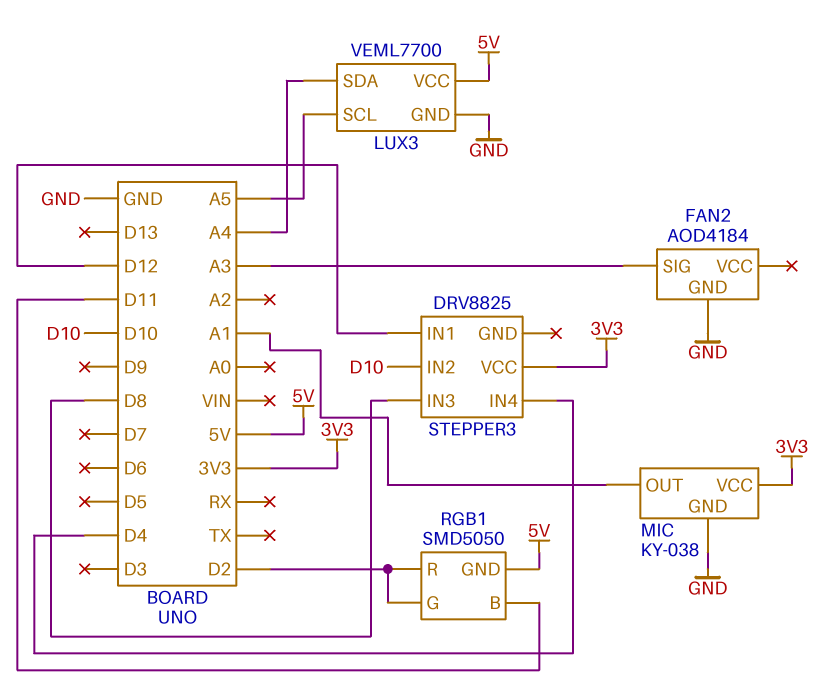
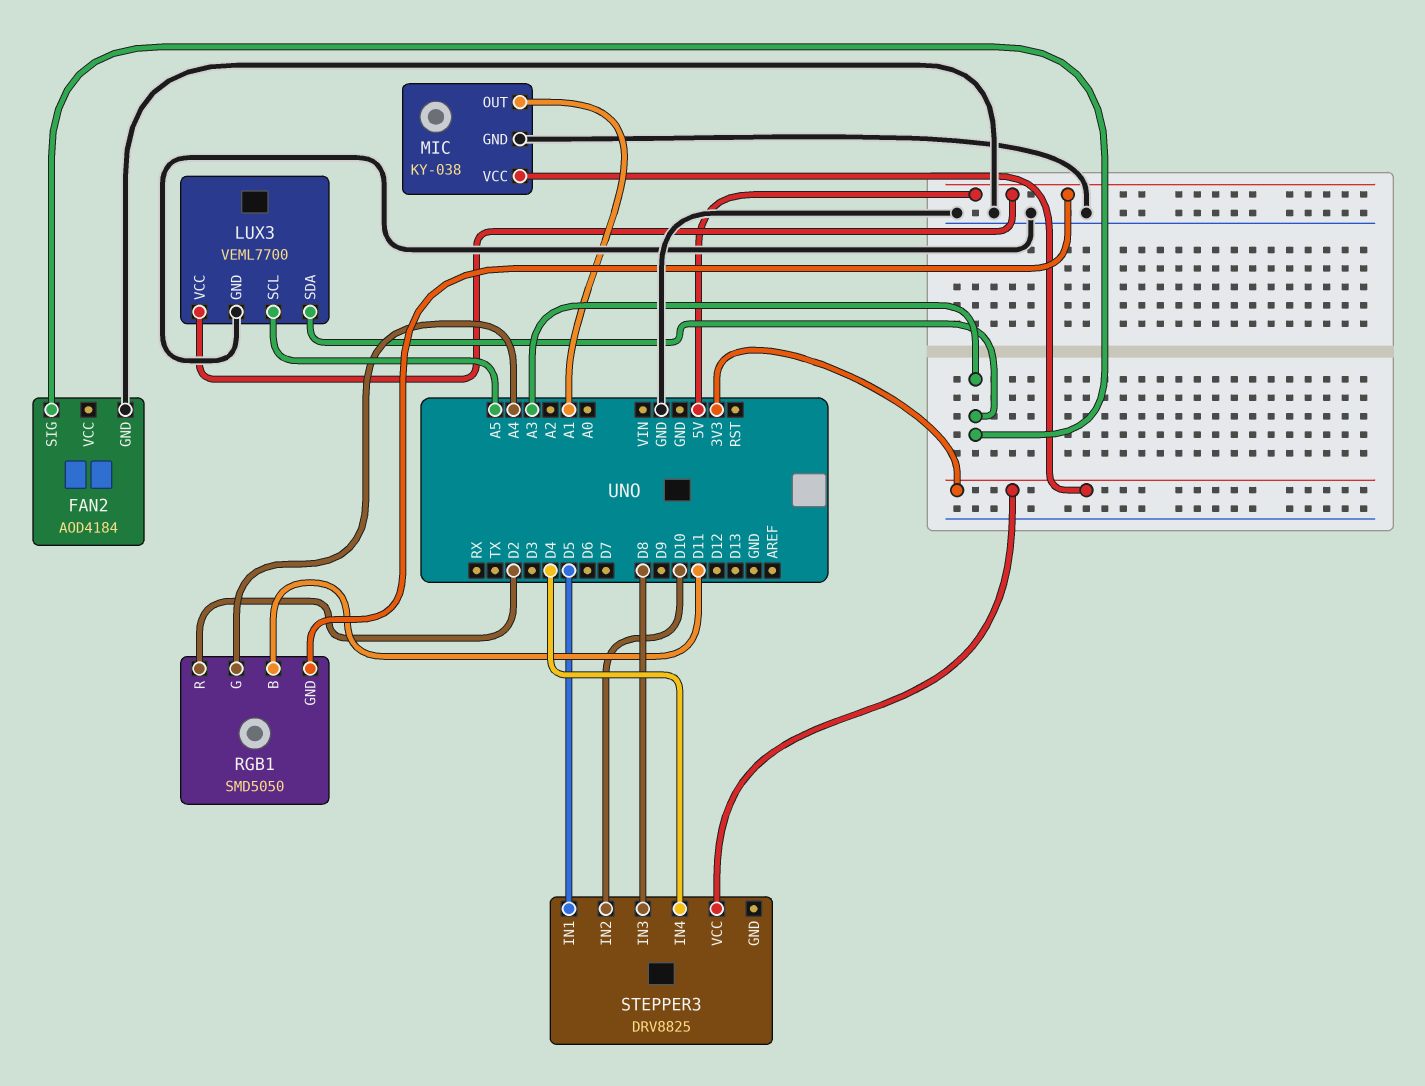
LUX3 pin SDA: A4 -> A3
RGB1 pin G: D2 -> A4
STEPPER3 pin IN1: D12 -> D5

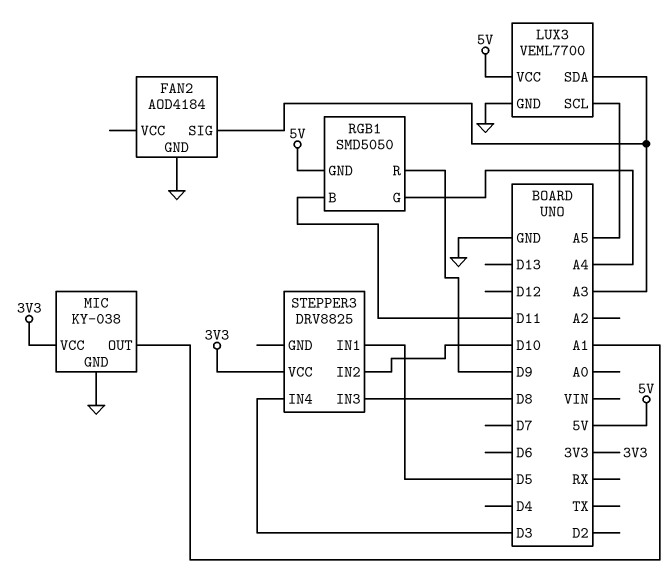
RGB1 pin R: D2 -> D9
STEPPER3 pin IN4: D4 -> D3

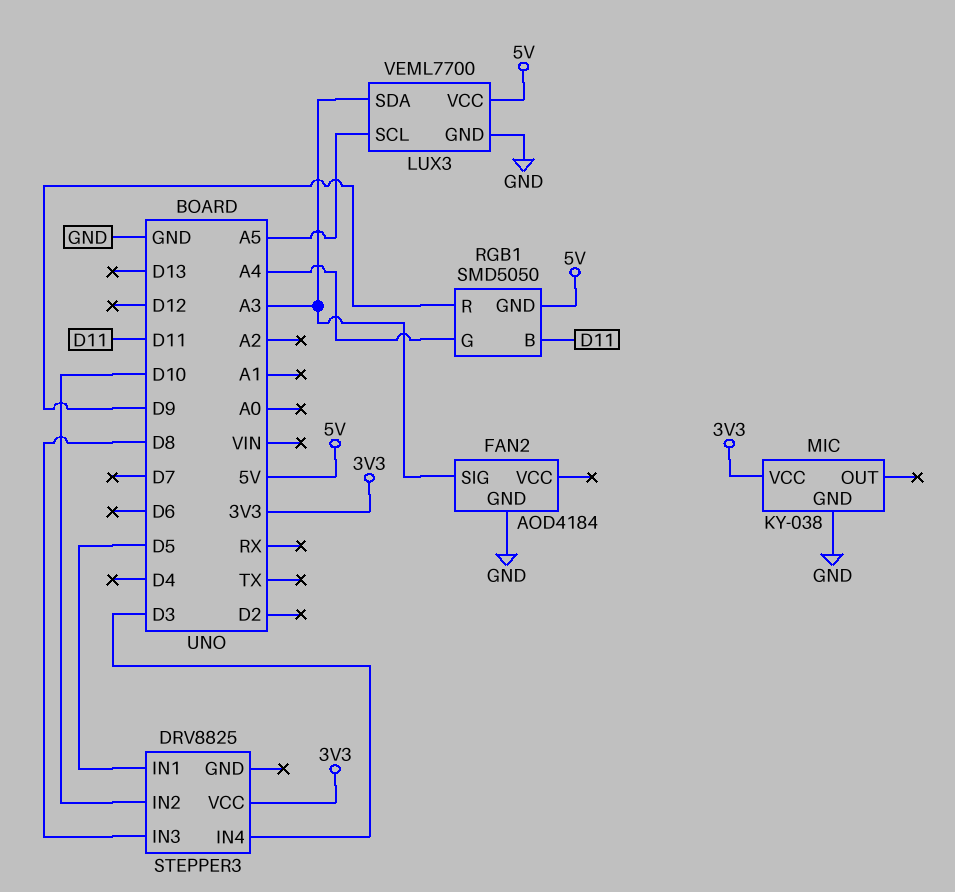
MIC pin OUT: A1 -> none

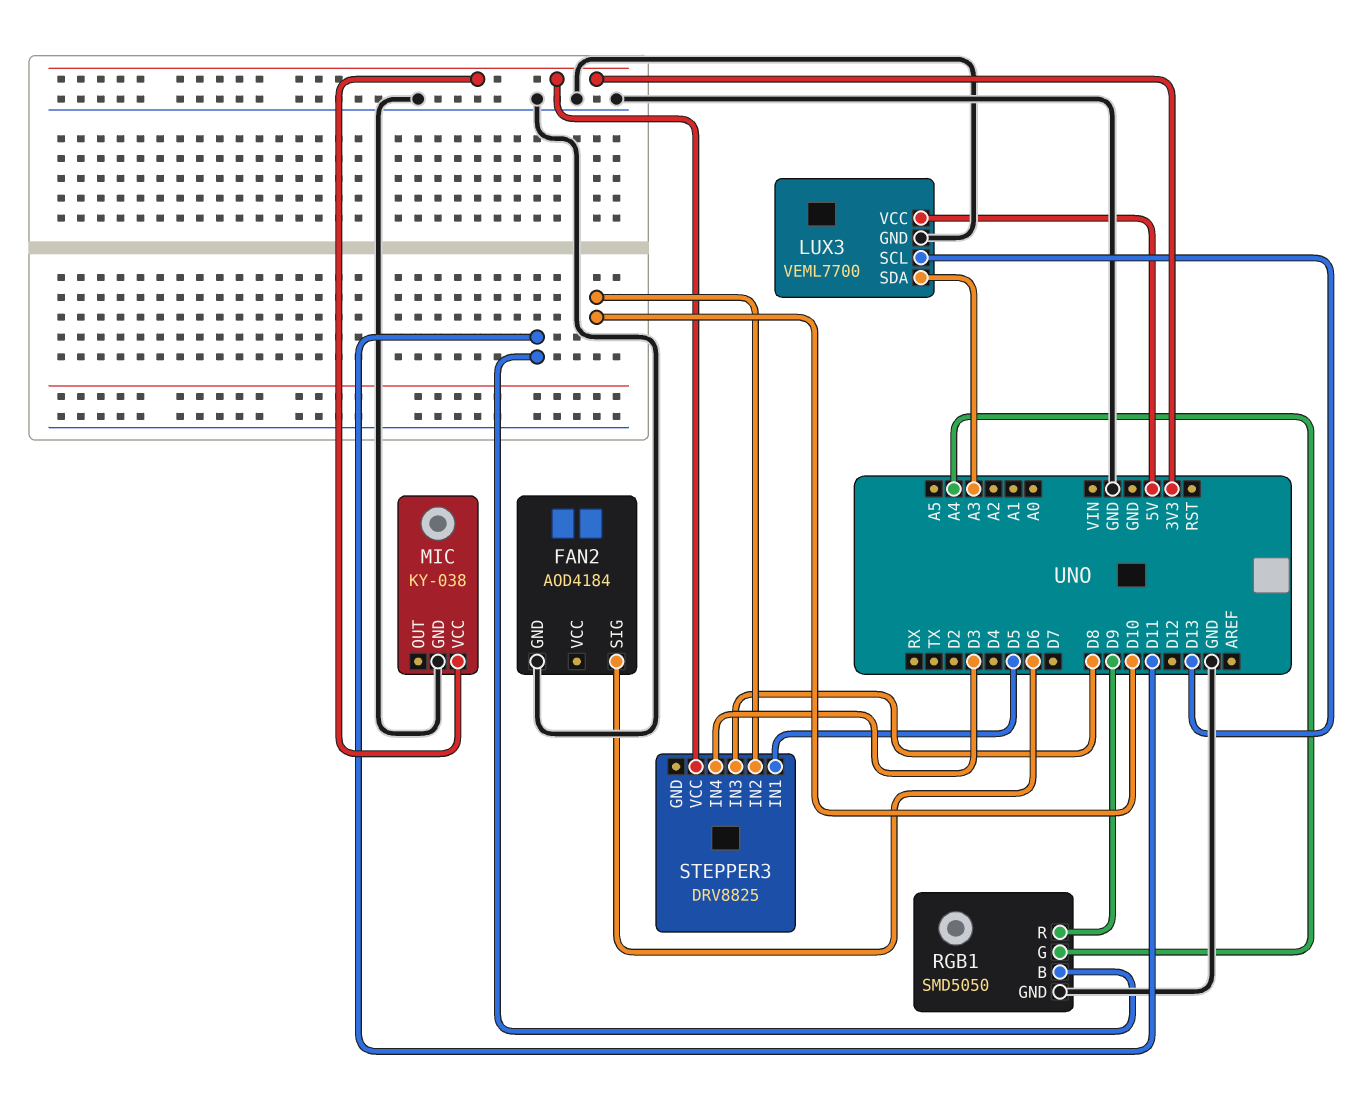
FAN2 pin SIG: A3 -> D6
LUX3 pin SCL: A5 -> D13
RGB1 pin GND: 5V -> GND

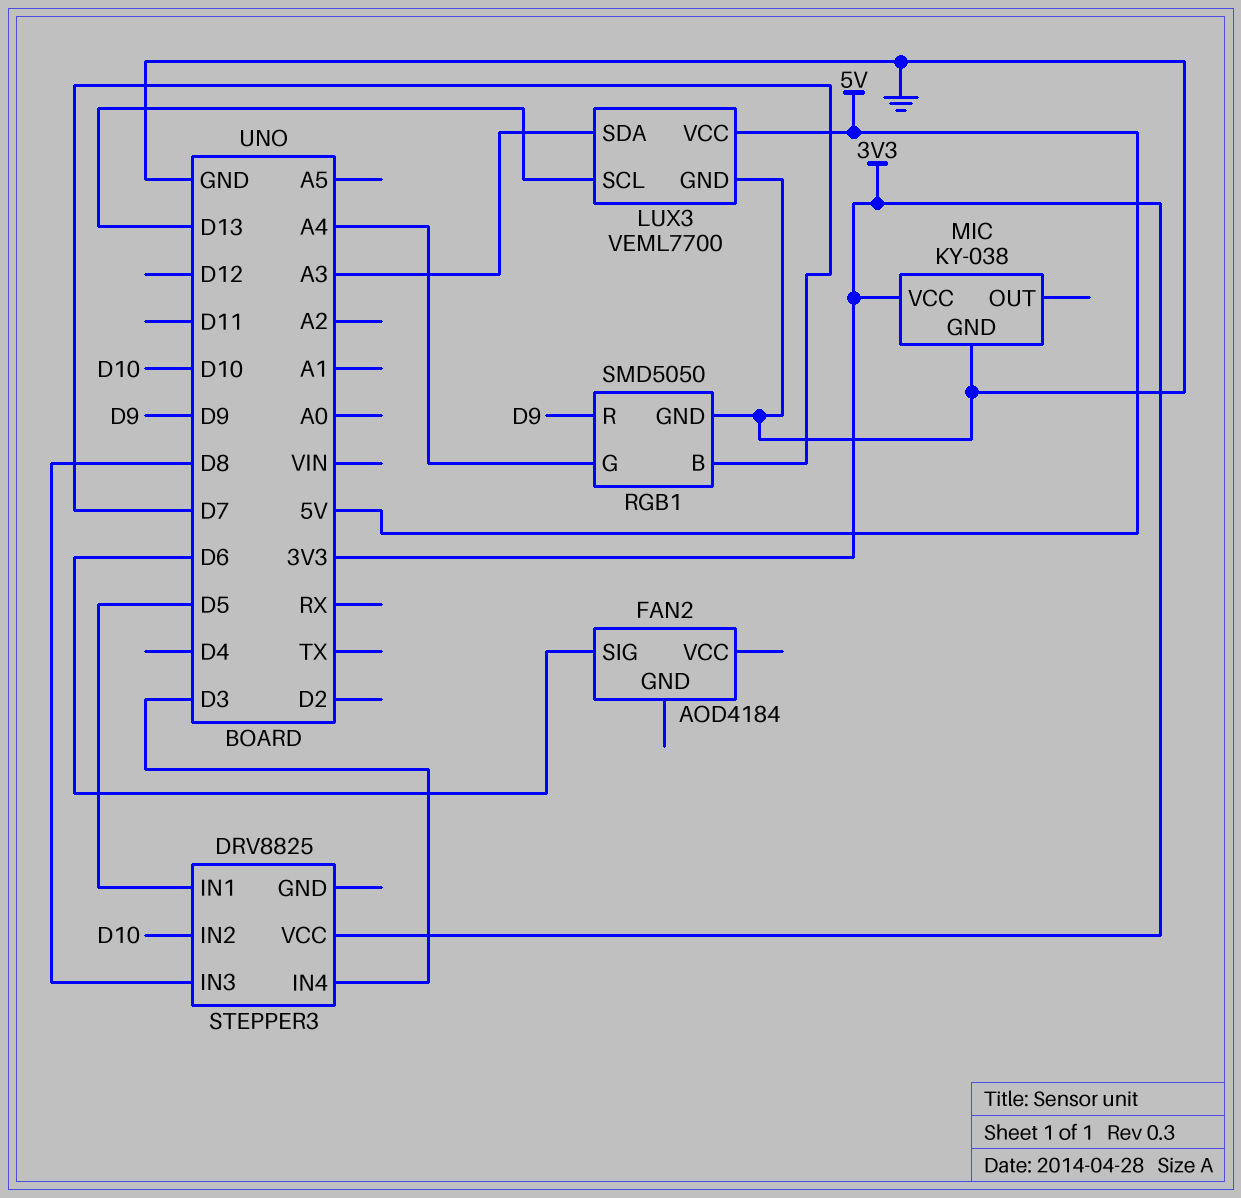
FAN2 pin GND: GND -> none
RGB1 pin B: D11 -> D7

